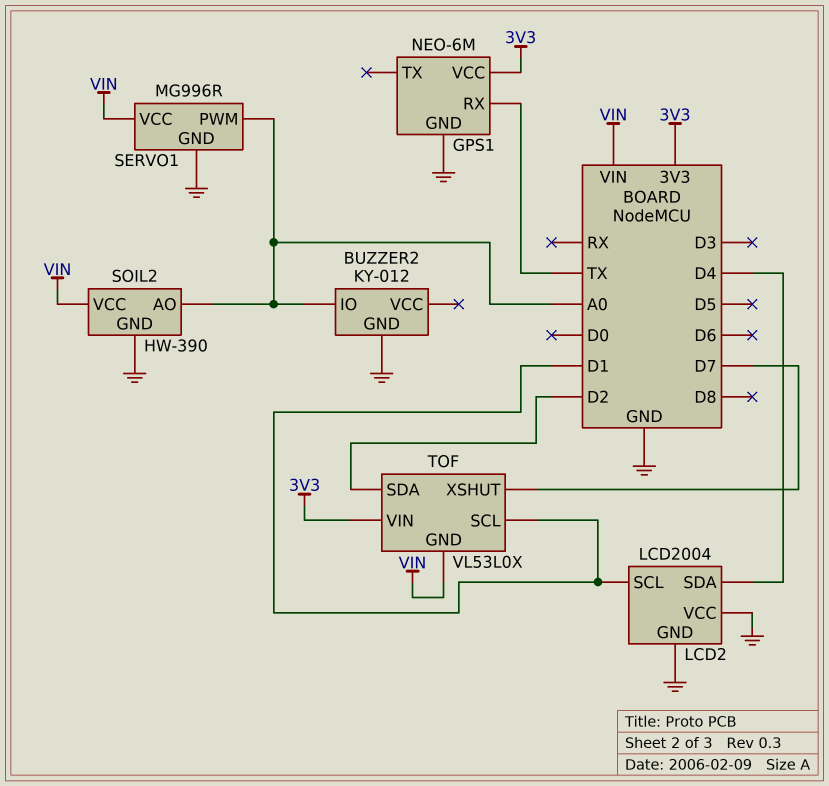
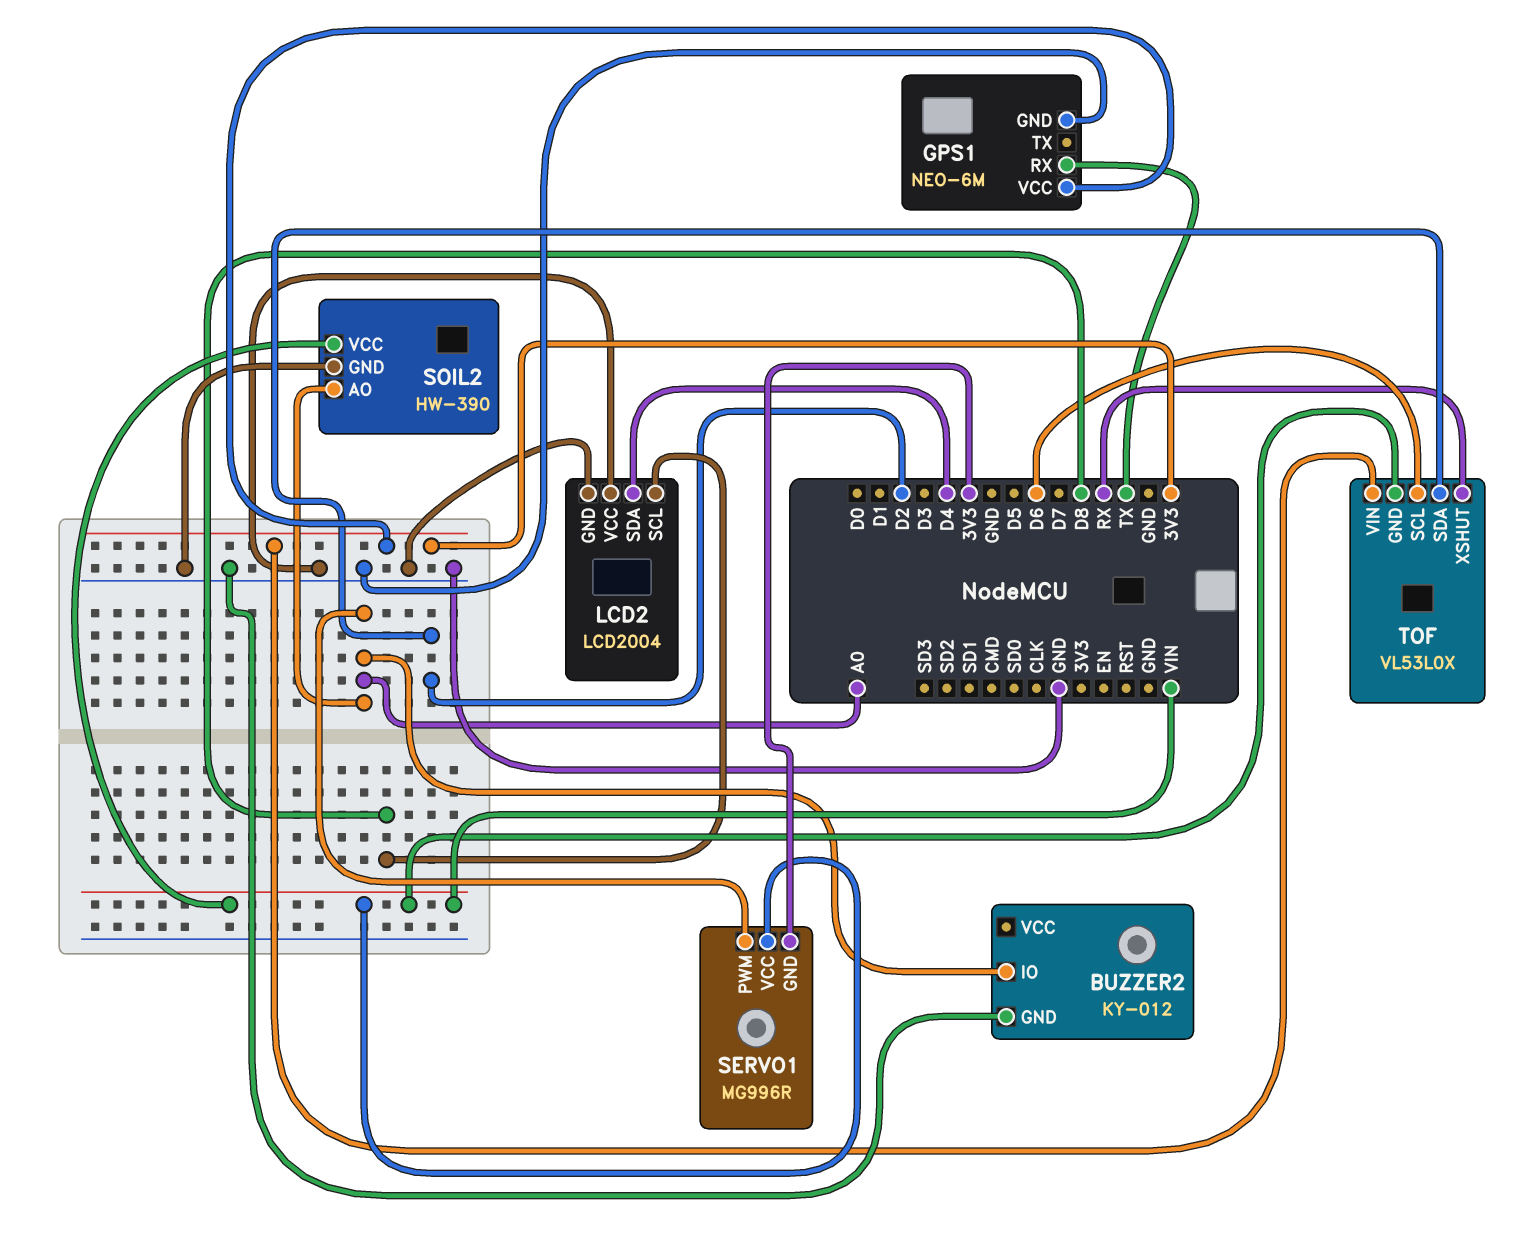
LCD2 pin SCL: D1 -> D8
SERVO1 pin GND: GND -> 3V3
TOF pin SCL: D1 -> D6
TOF pin XSHUT: D7 -> RX

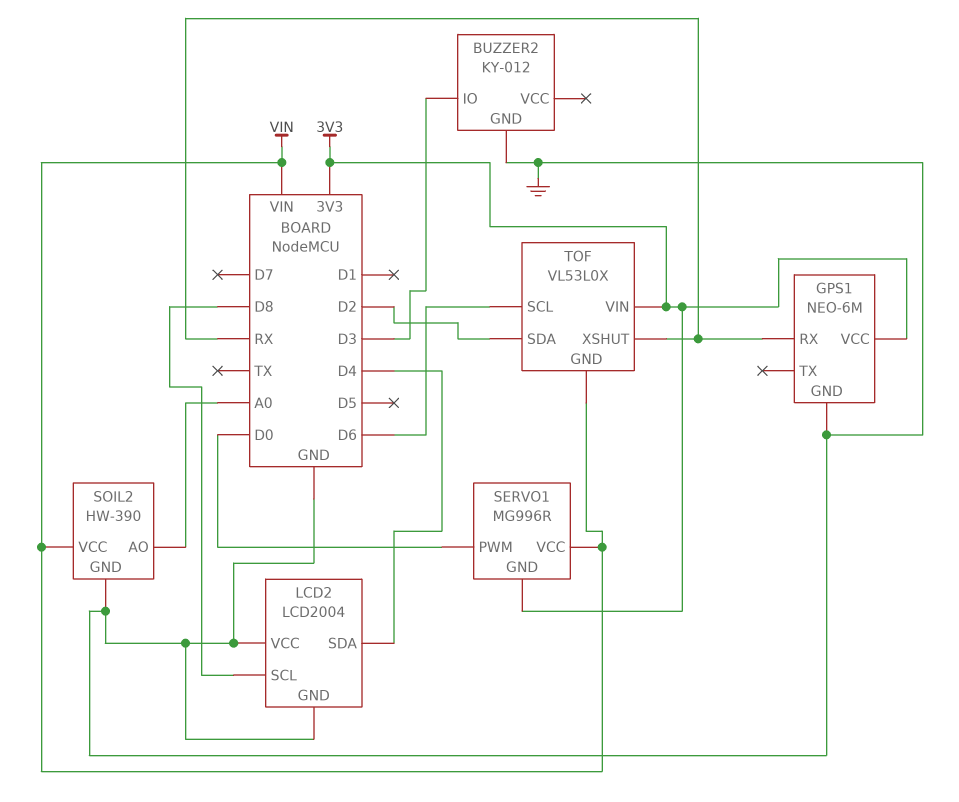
BUZZER2 pin IO: A0 -> D3
GPS1 pin RX: TX -> RX
SERVO1 pin PWM: A0 -> D0

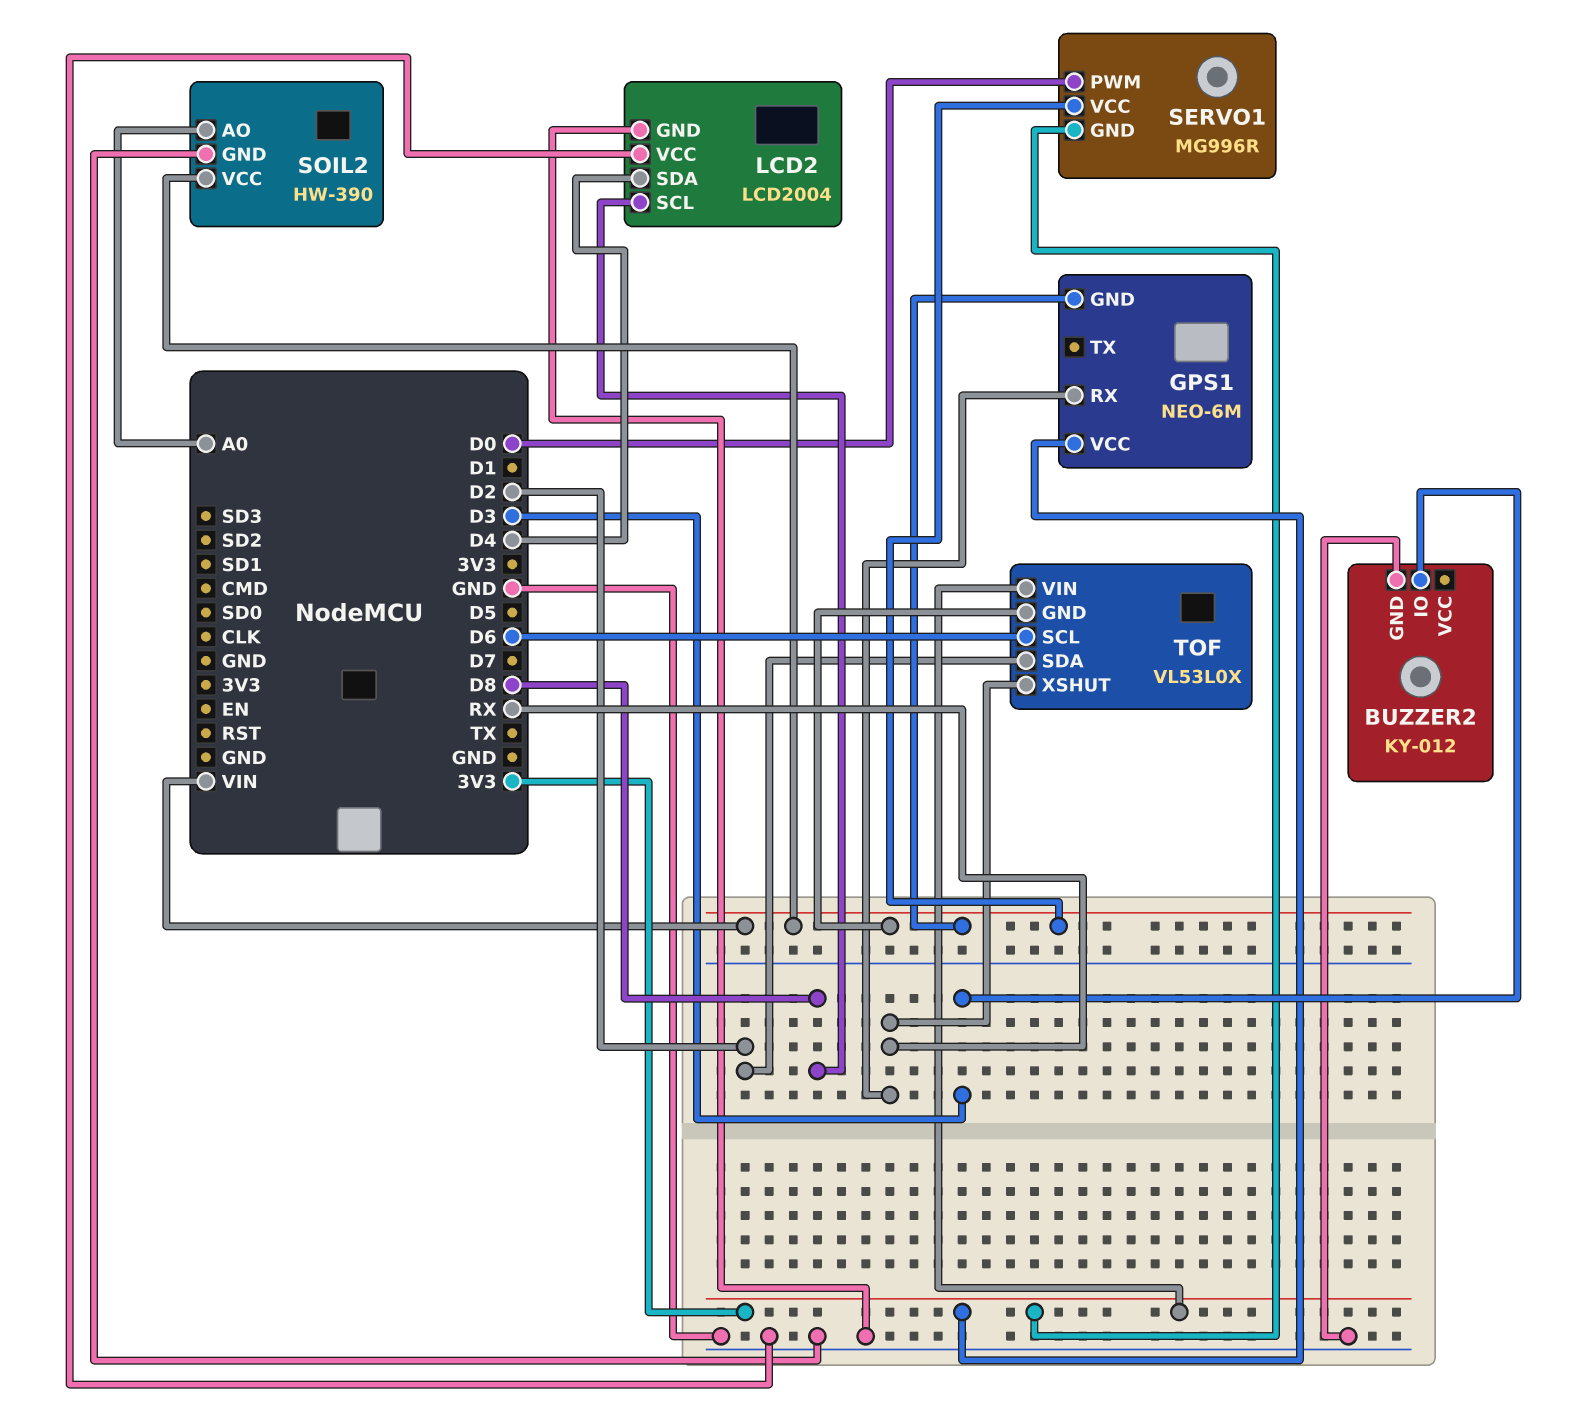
GPS1 pin GND: GND -> VIN

